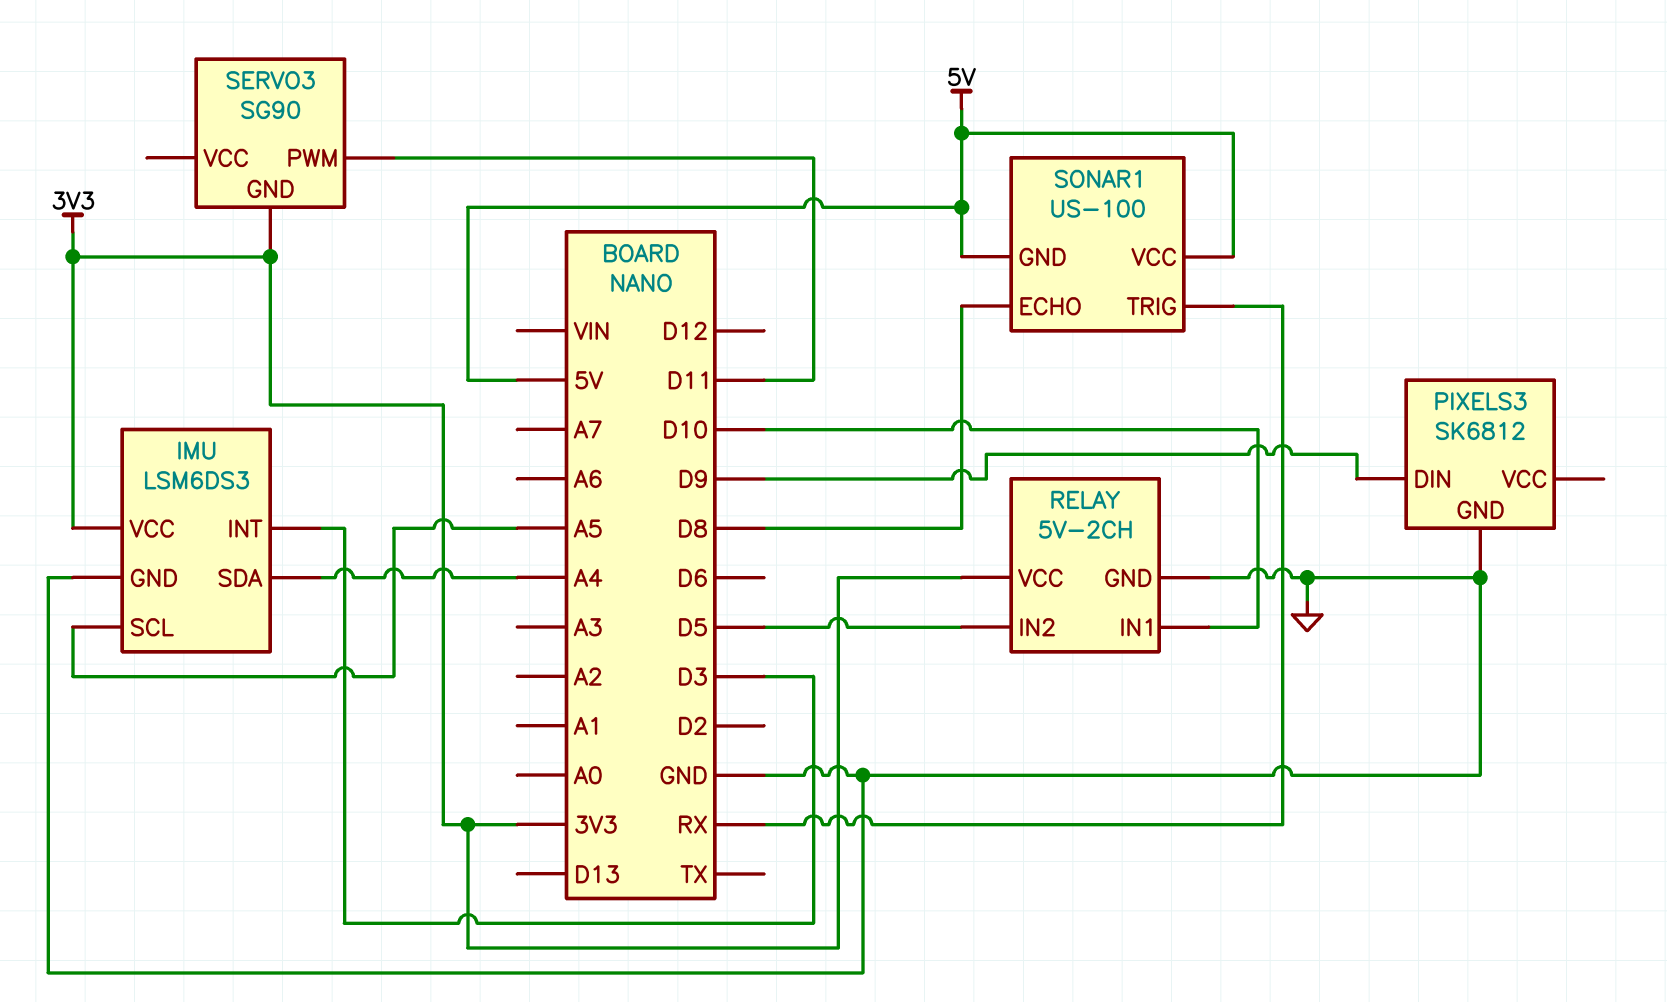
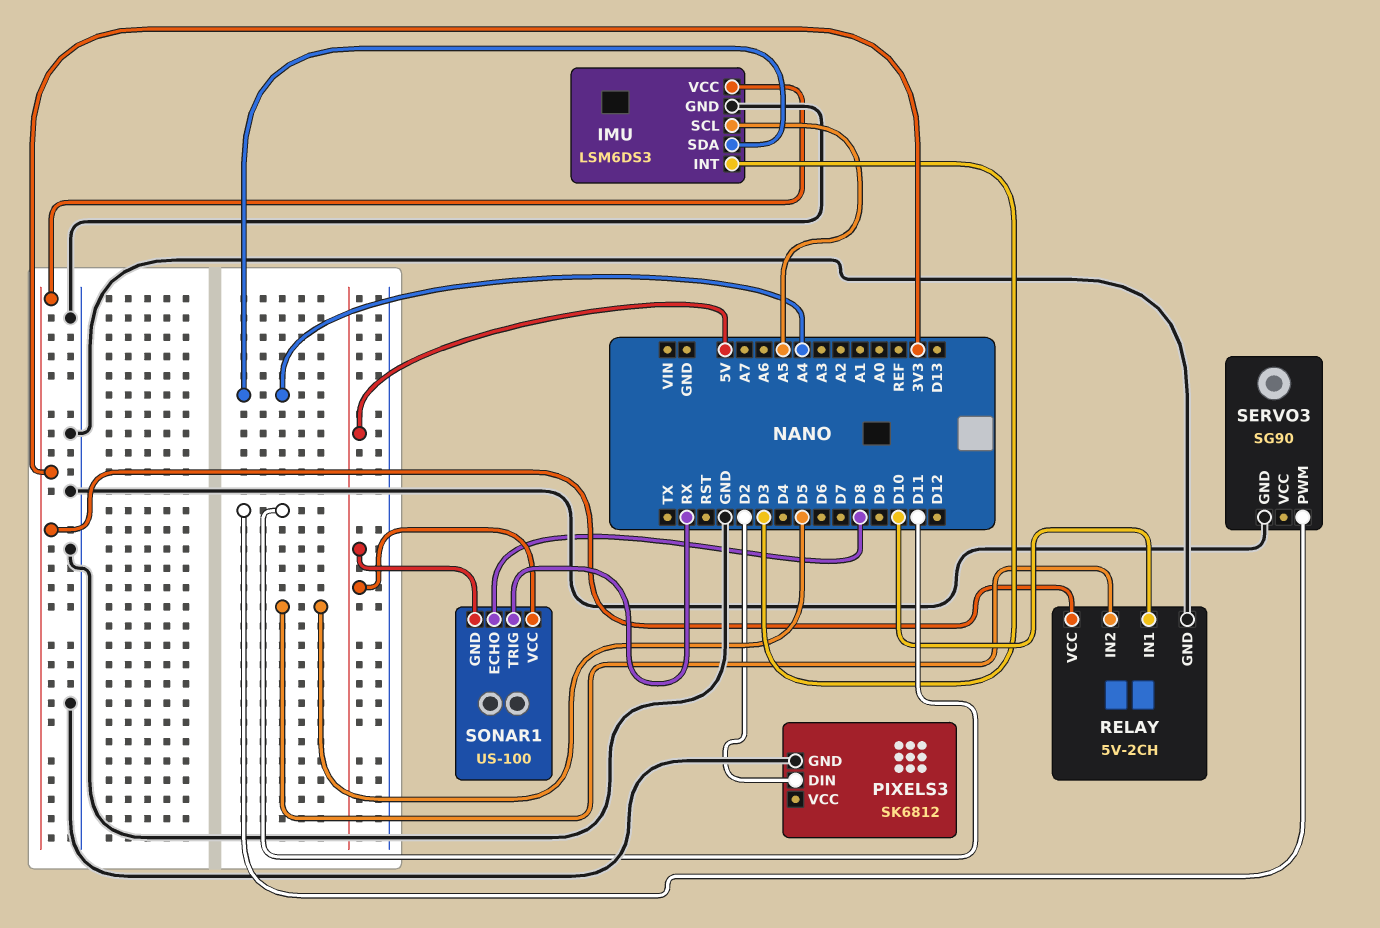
PIXELS3 pin DIN: D9 -> D2
SERVO3 pin GND: 3V3 -> GND

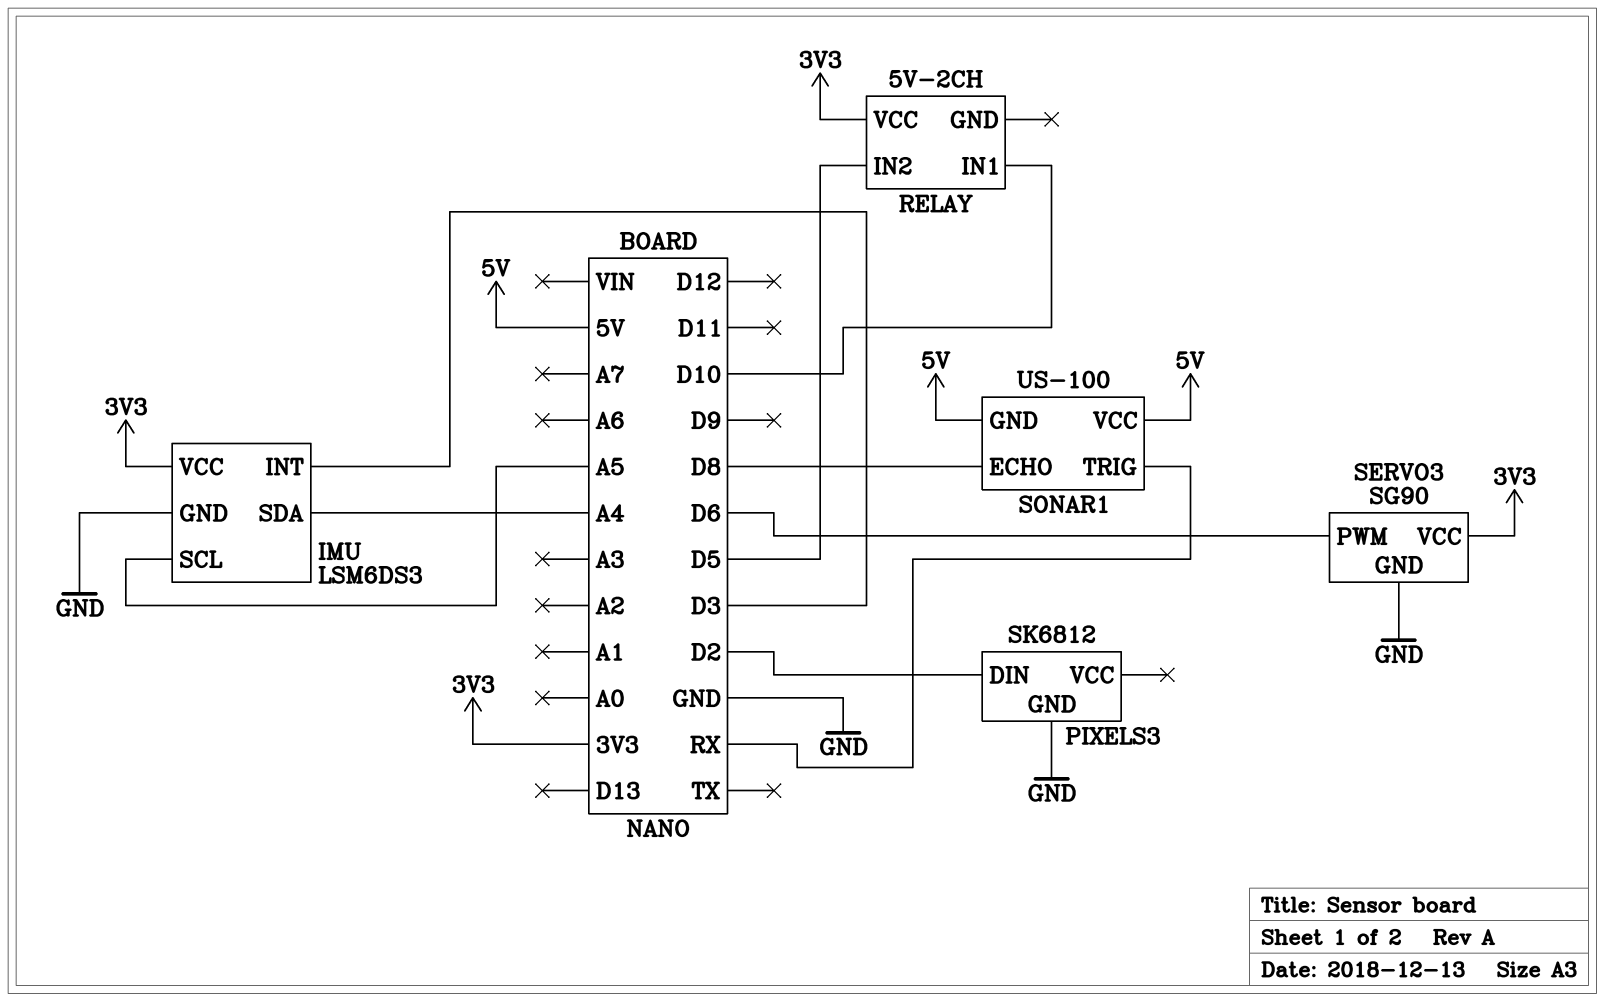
RELAY pin GND: GND -> none
SERVO3 pin PWM: D11 -> D6
SERVO3 pin VCC: none -> 3V3

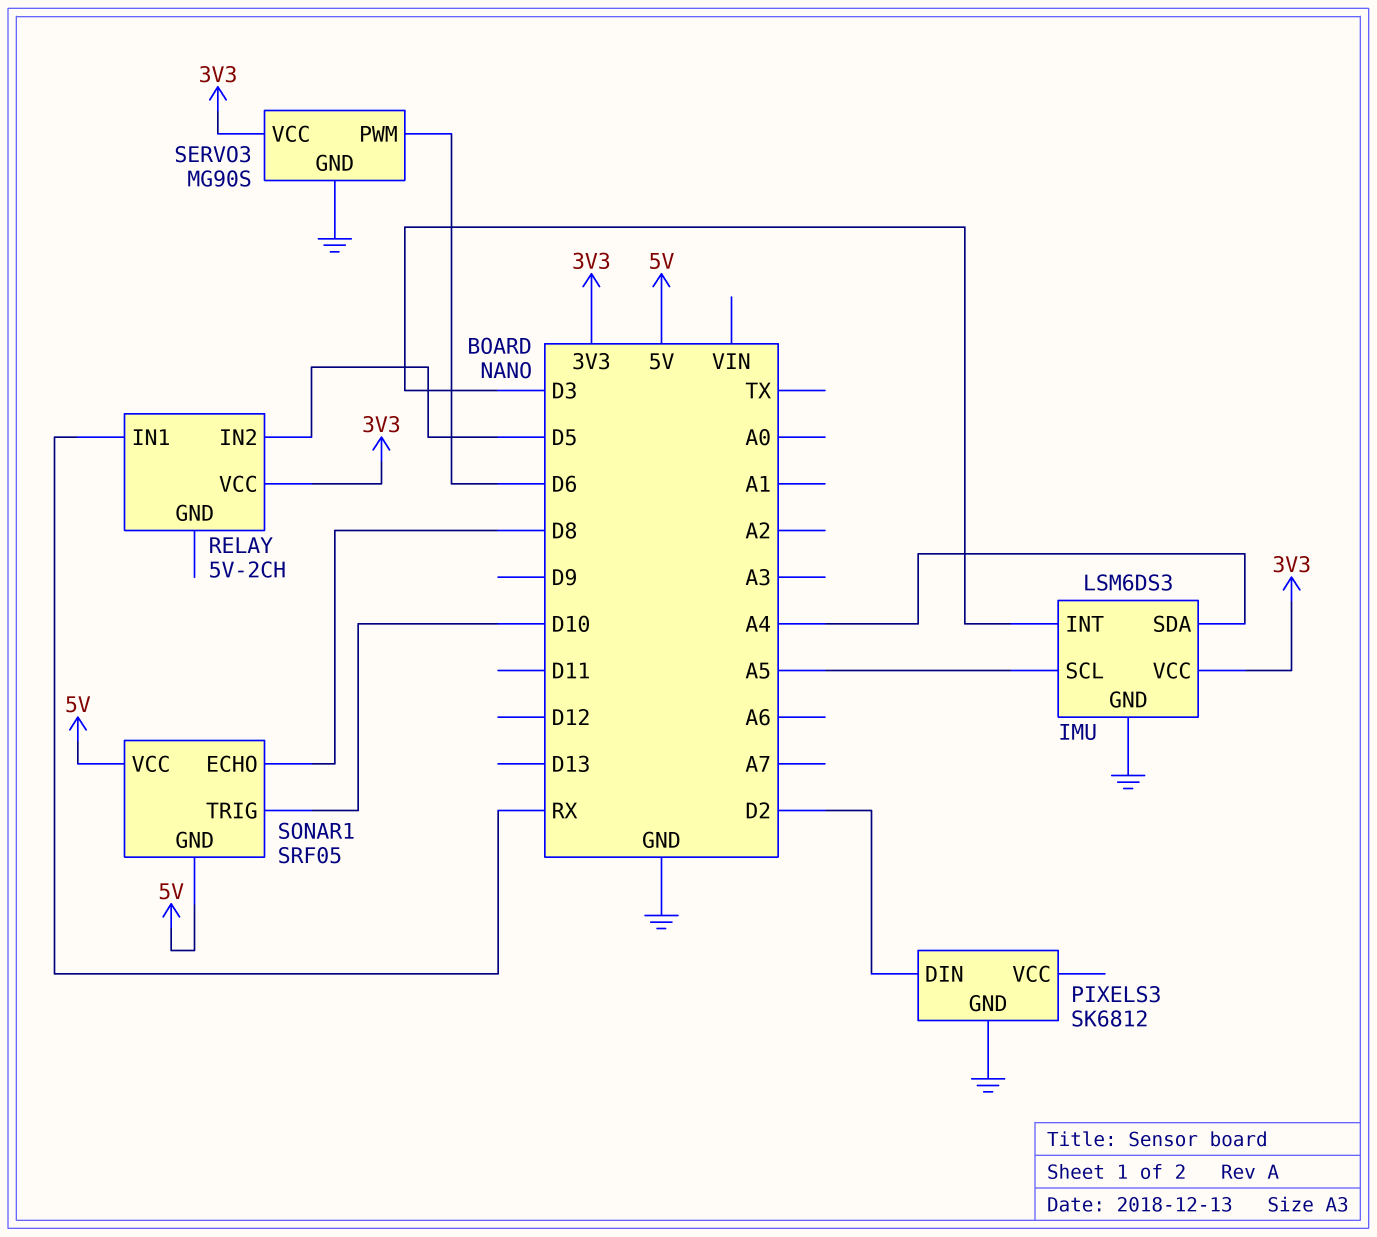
RELAY pin IN1: D10 -> RX
SERVO3: SG90 -> MG90S
SONAR1: US-100 -> SRF05
SONAR1 pin TRIG: RX -> D10

